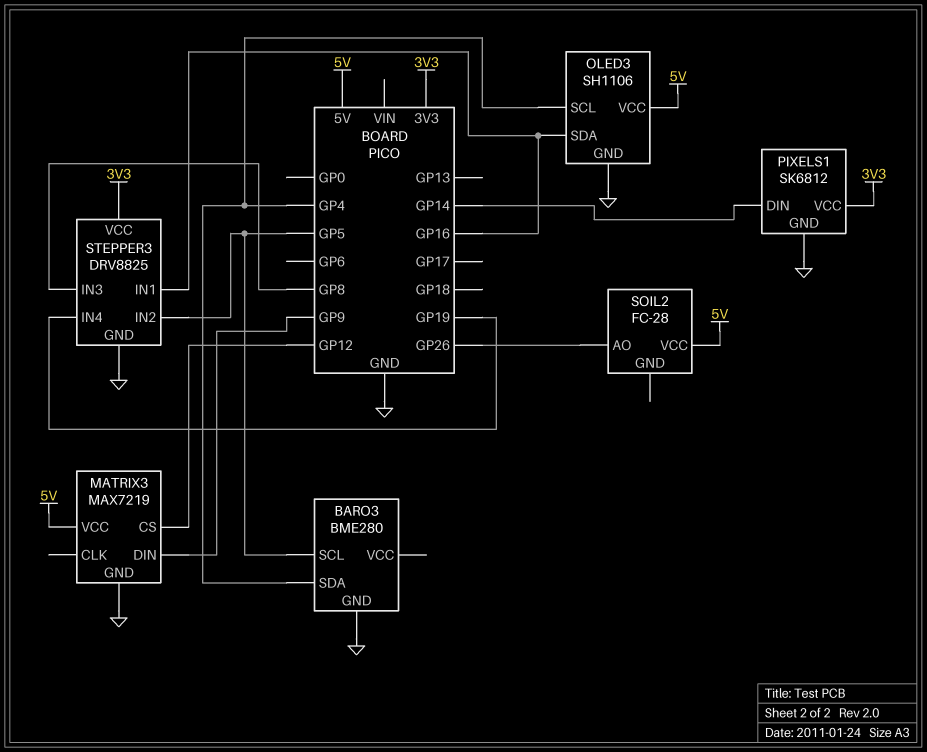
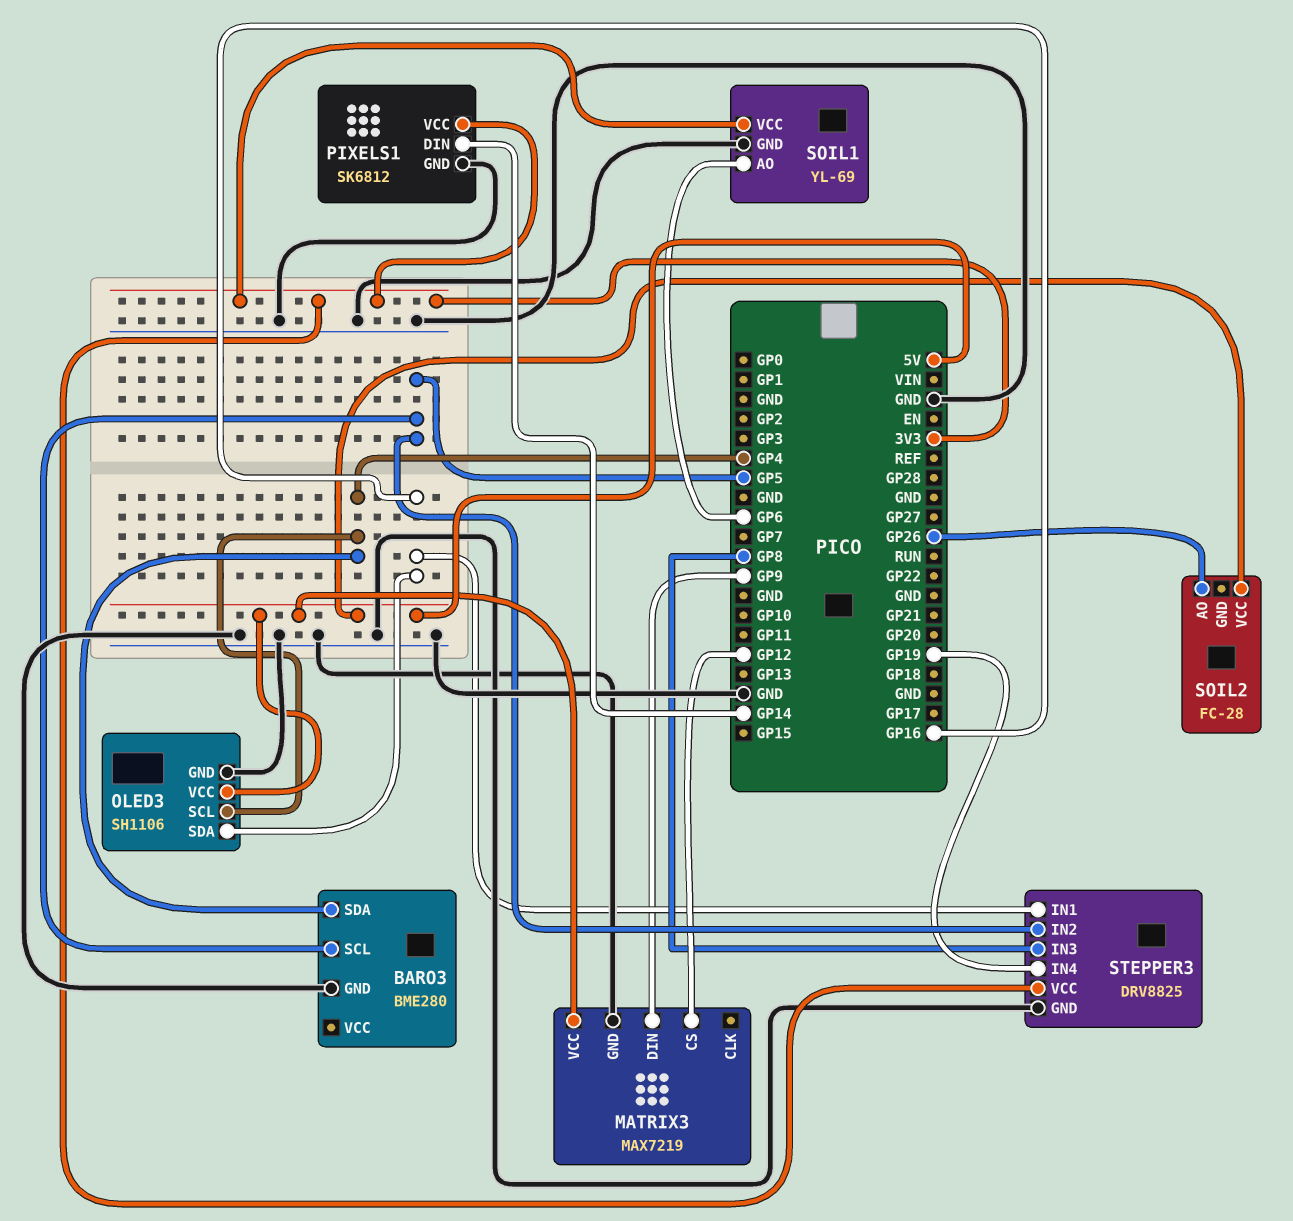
SOIL1: none -> YL-69
SOIL1 pin AO: none -> GP6
SOIL1 pin GND: none -> GND
SOIL1 pin VCC: none -> 3V3

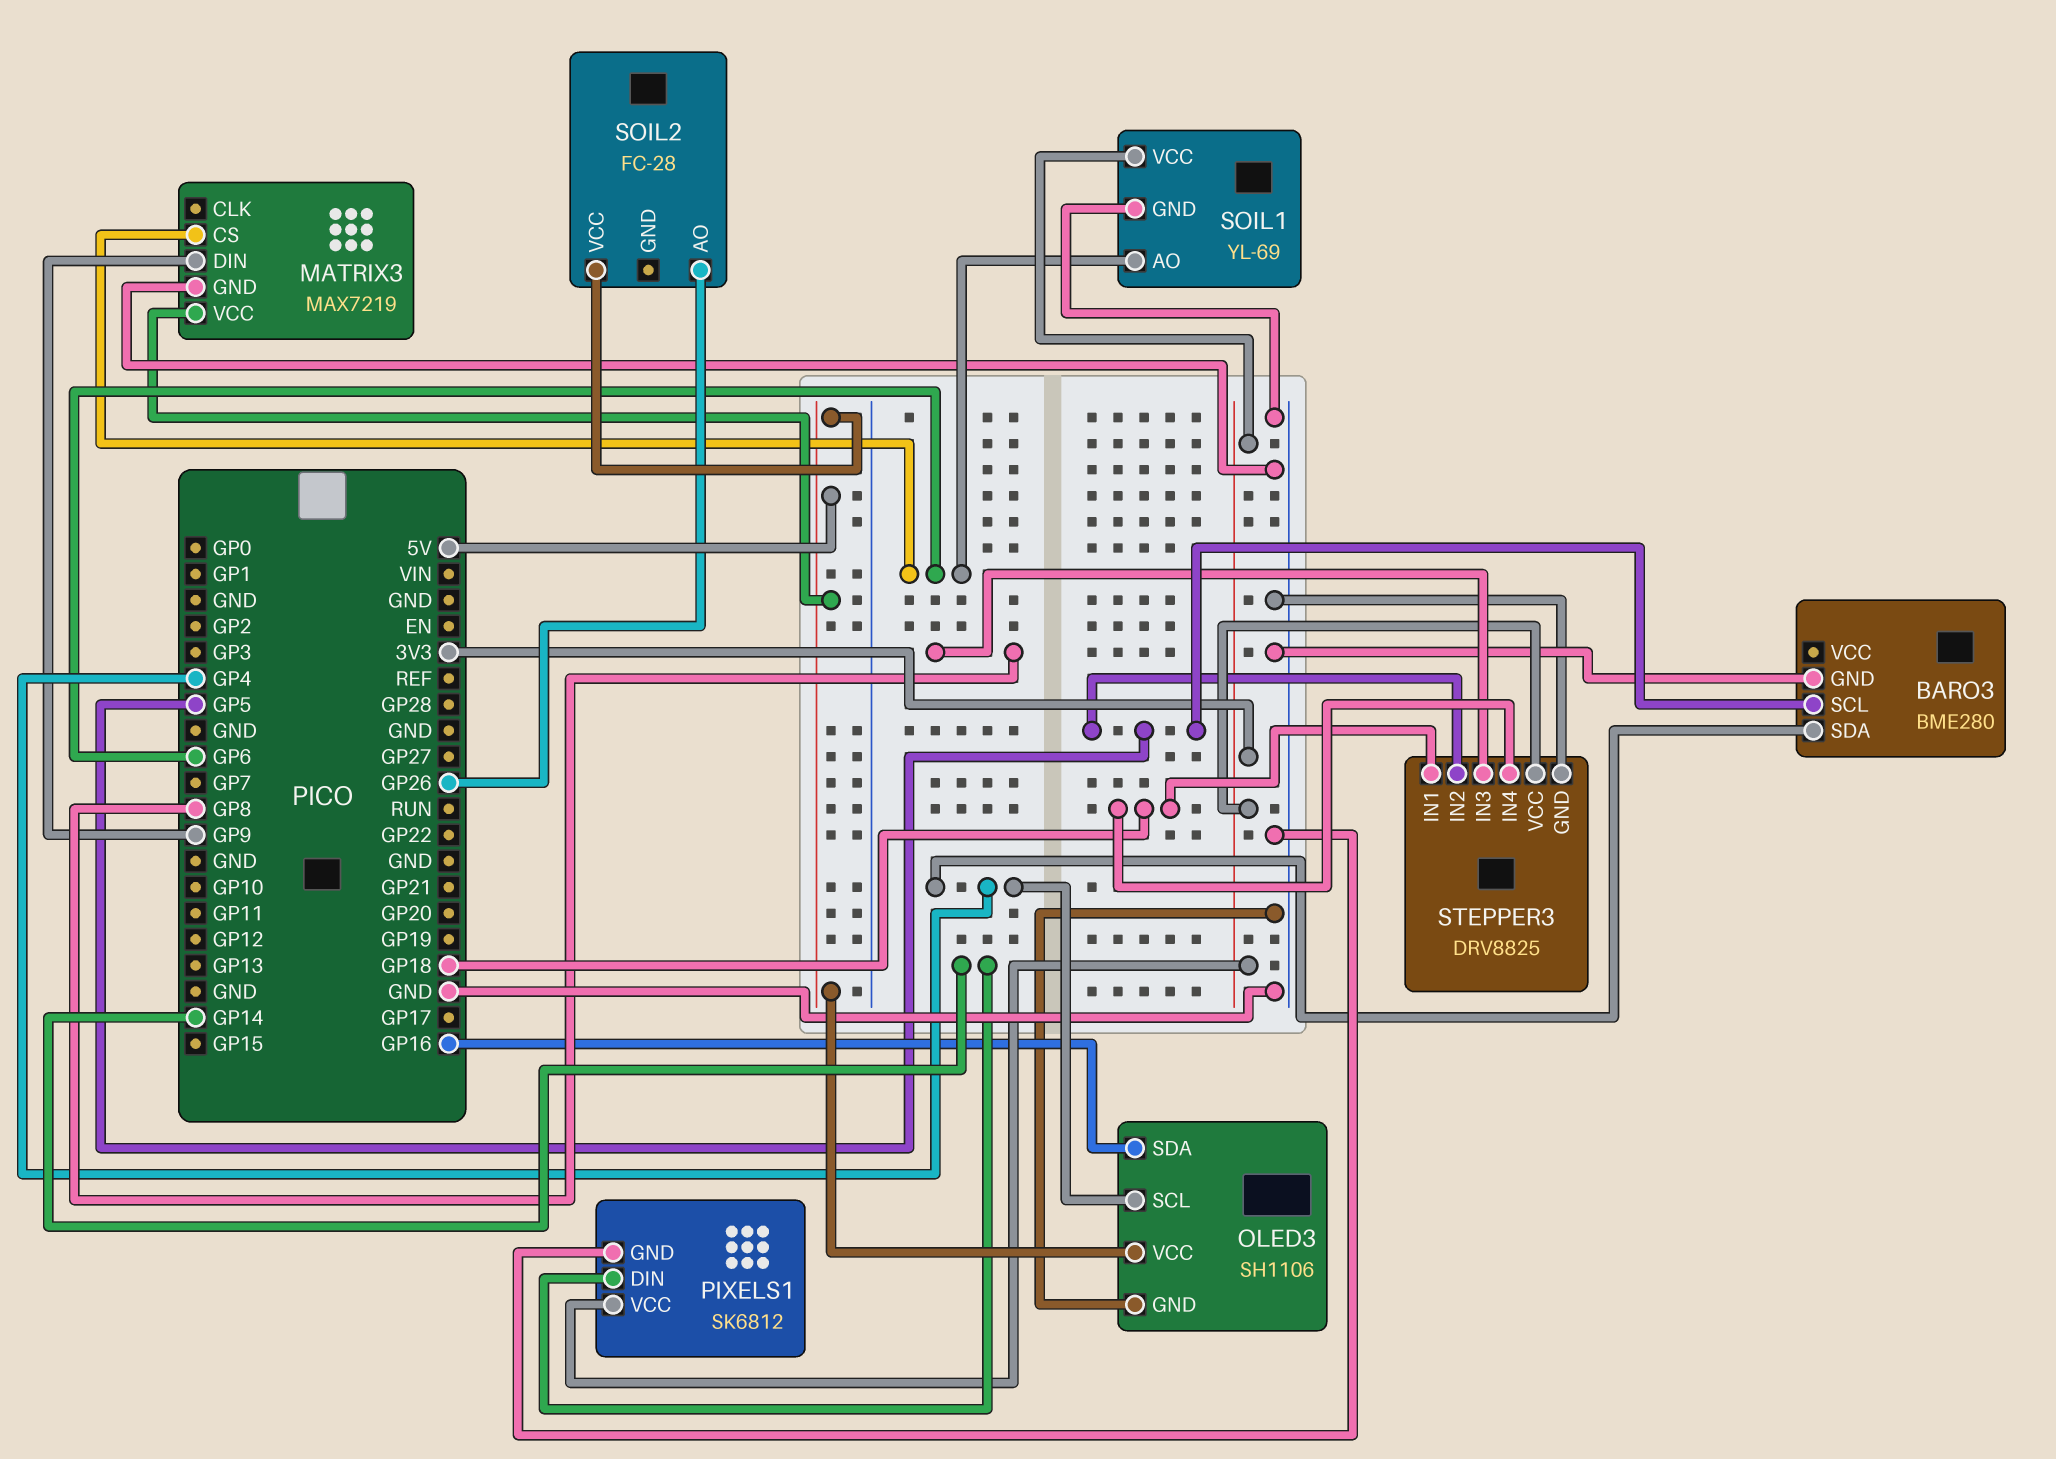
MATRIX3 pin CS: GP12 -> GP6
STEPPER3 pin IN1: GP16 -> GP18
STEPPER3 pin IN4: GP19 -> GP18

